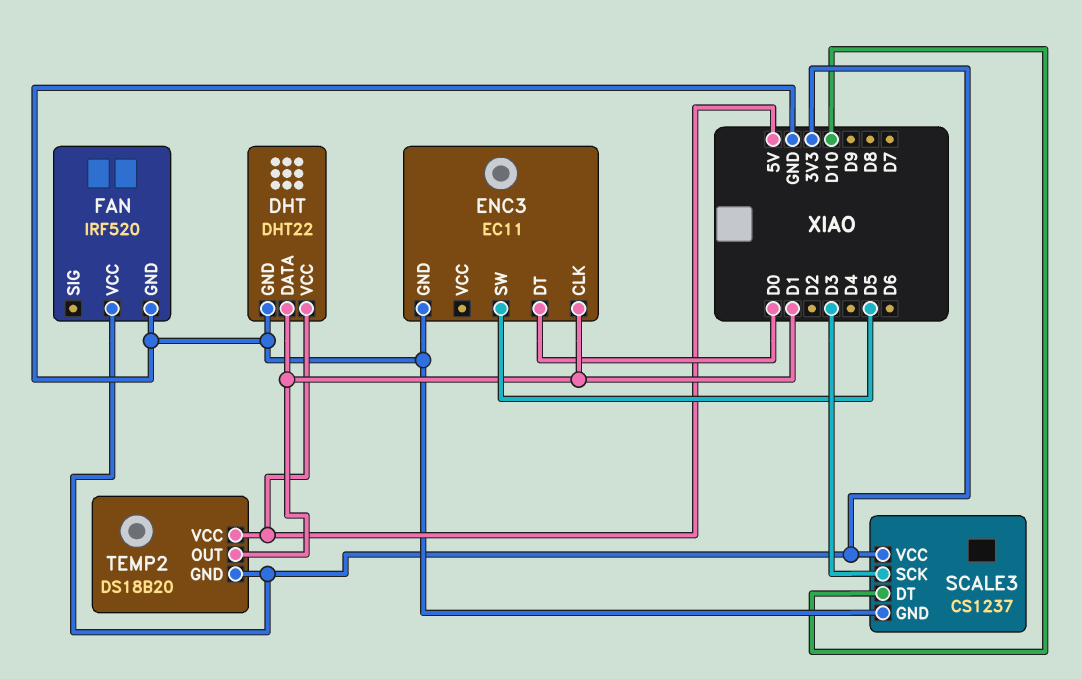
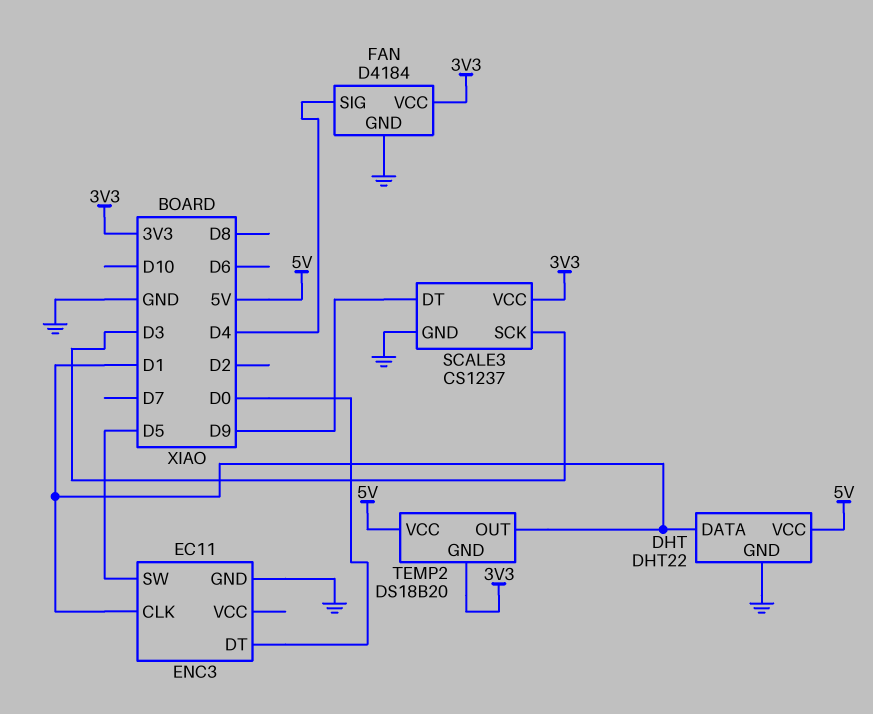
FAN: IRF520 -> D4184
FAN pin SIG: none -> D4
SCALE3 pin DT: D10 -> D9

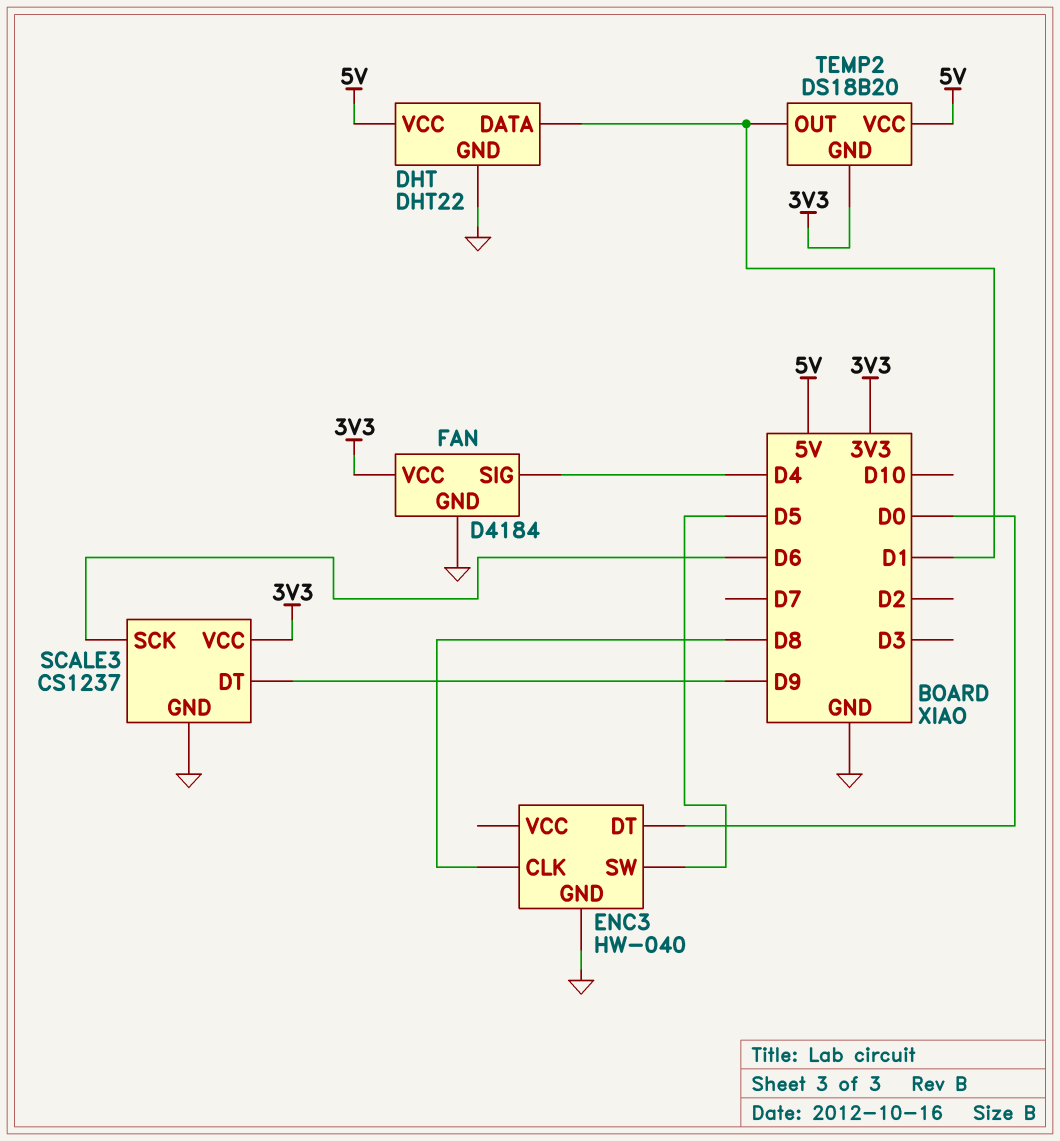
ENC3: EC11 -> HW-040
ENC3 pin CLK: D1 -> D8
SCALE3 pin SCK: D3 -> D6

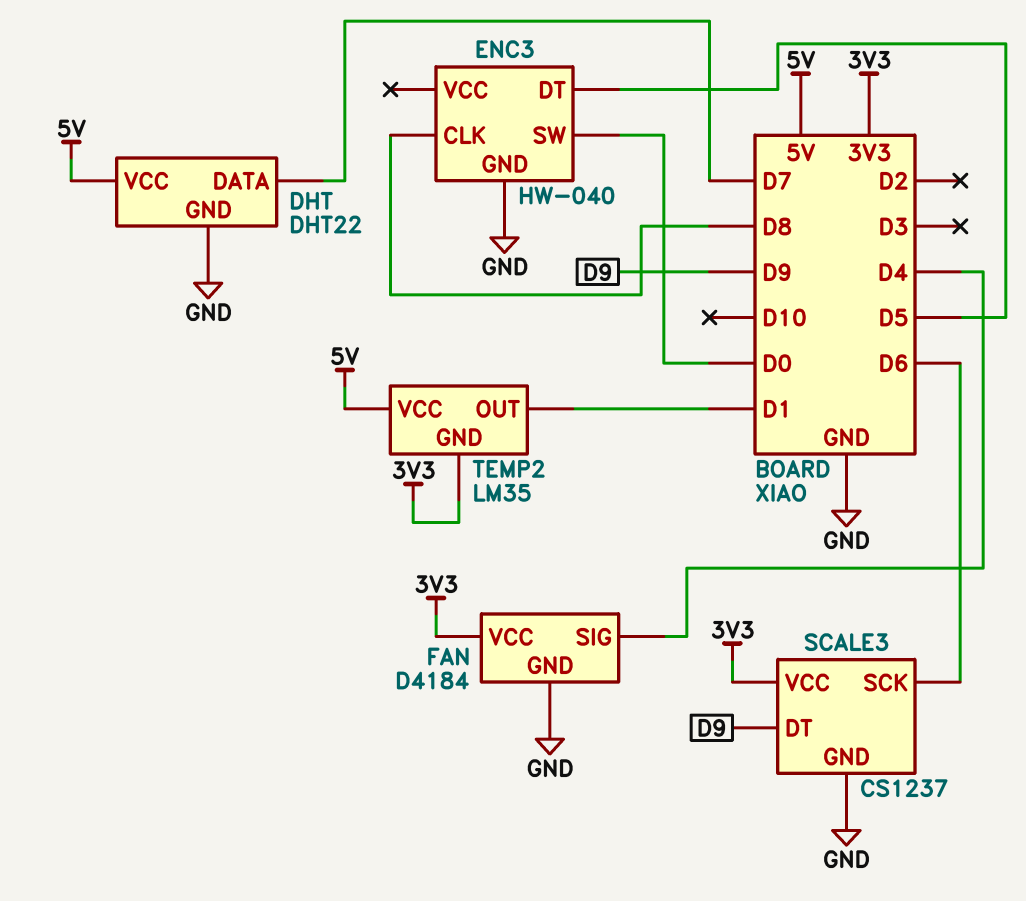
DHT pin DATA: D1 -> D7
ENC3 pin DT: D0 -> D5
ENC3 pin SW: D5 -> D0
TEMP2: DS18B20 -> LM35

